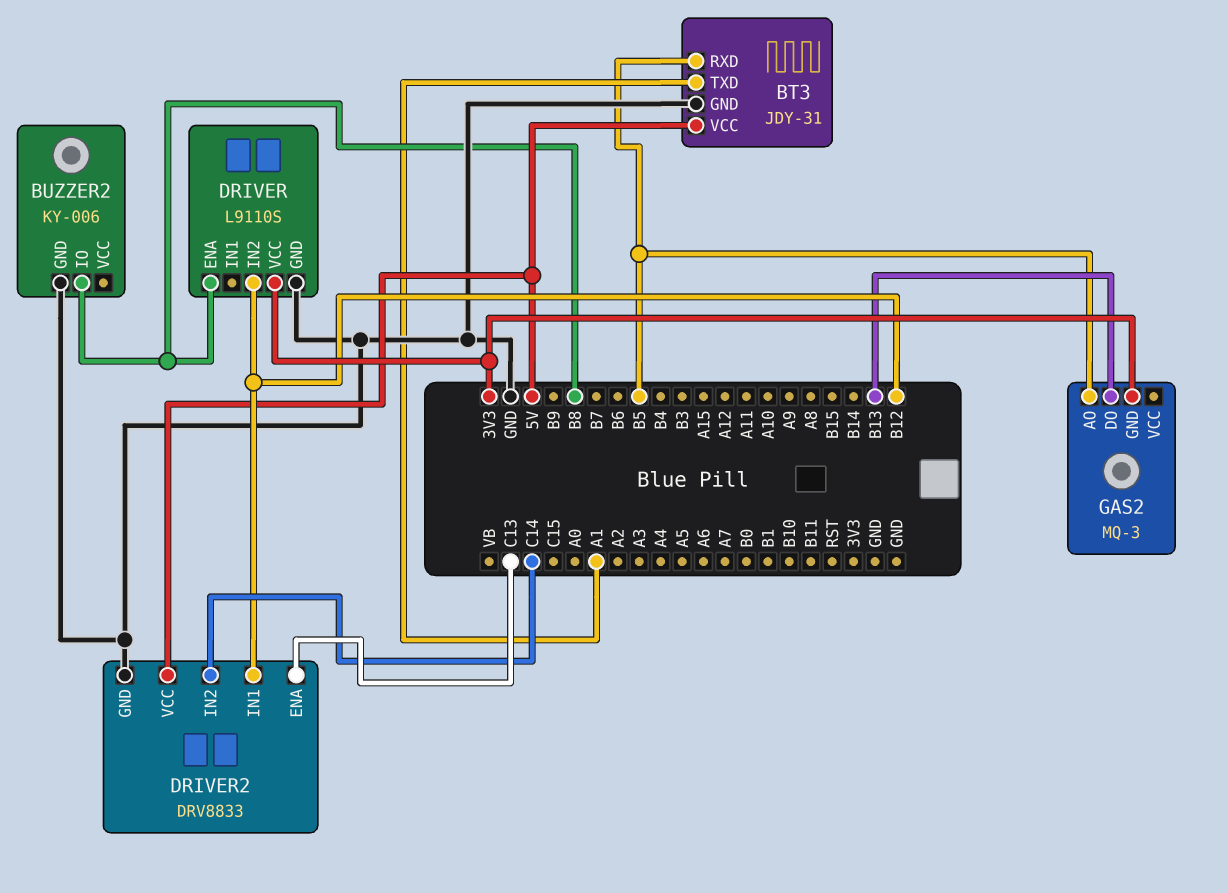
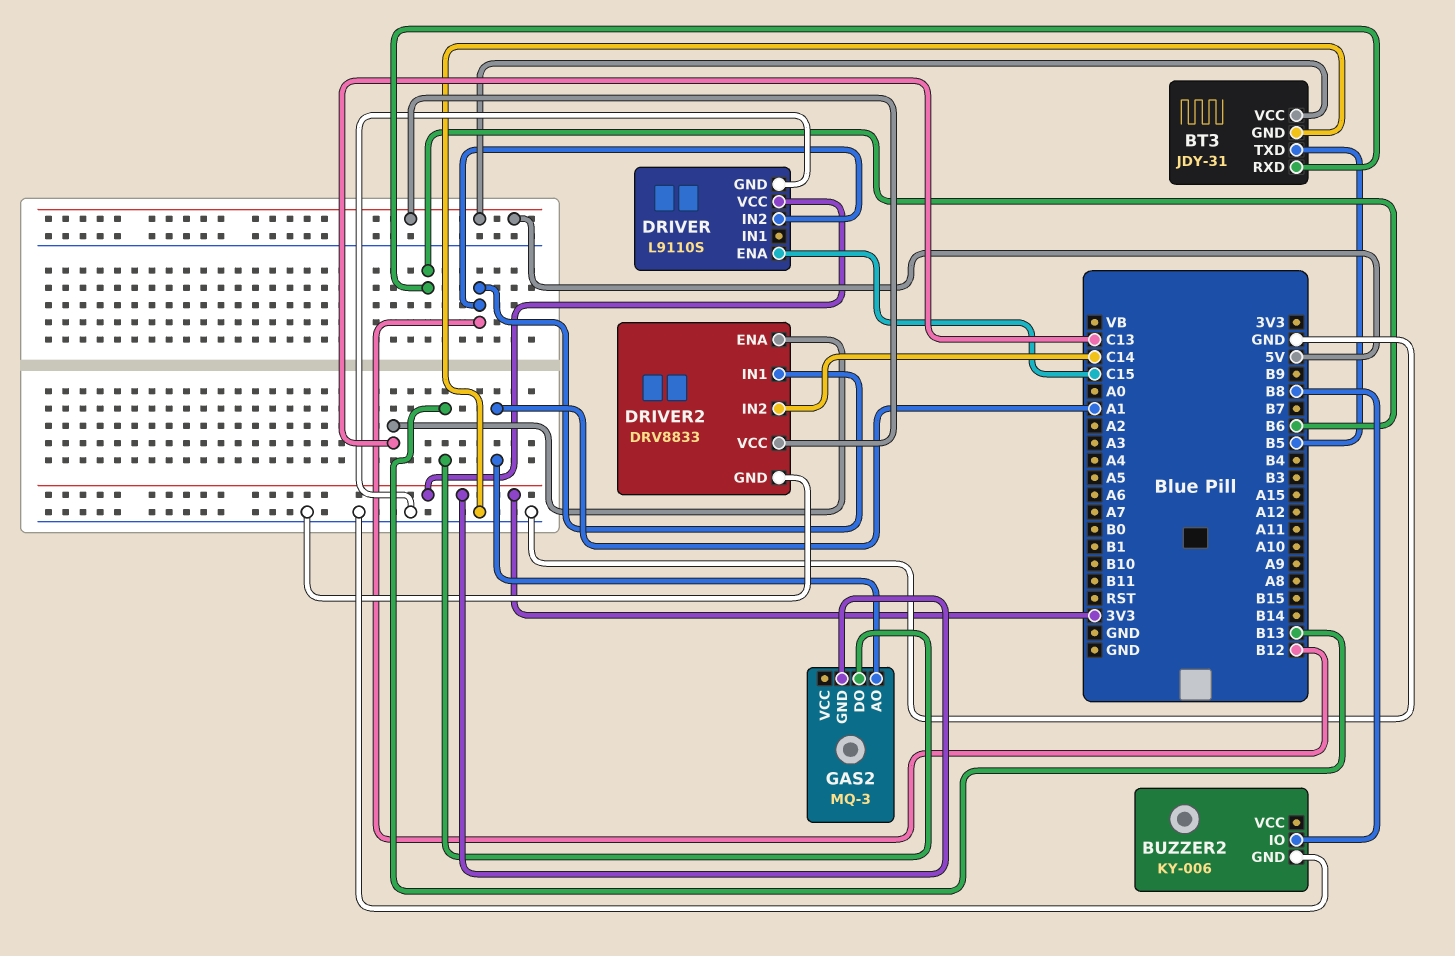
BT3 pin RXD: B5 -> B6
BT3 pin TXD: A1 -> B5
DRIVER pin ENA: B8 -> C15
GAS2 pin AO: B5 -> A1

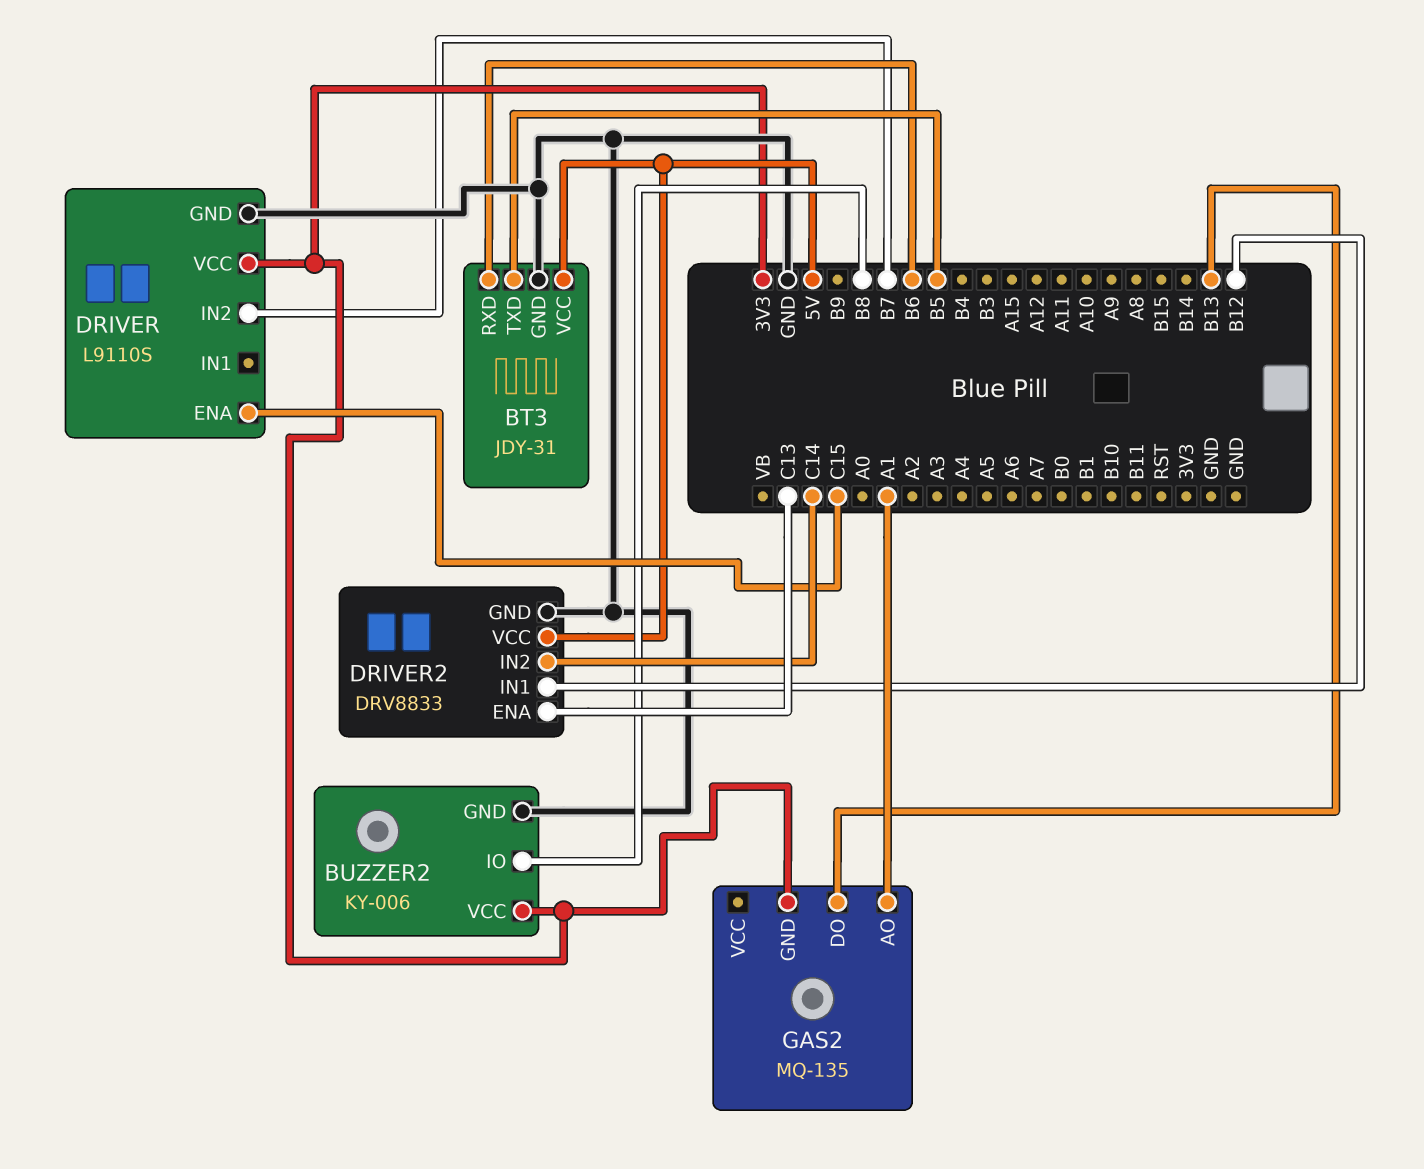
BUZZER2 pin VCC: none -> 3V3
DRIVER pin IN2: B12 -> B7
GAS2: MQ-3 -> MQ-135

